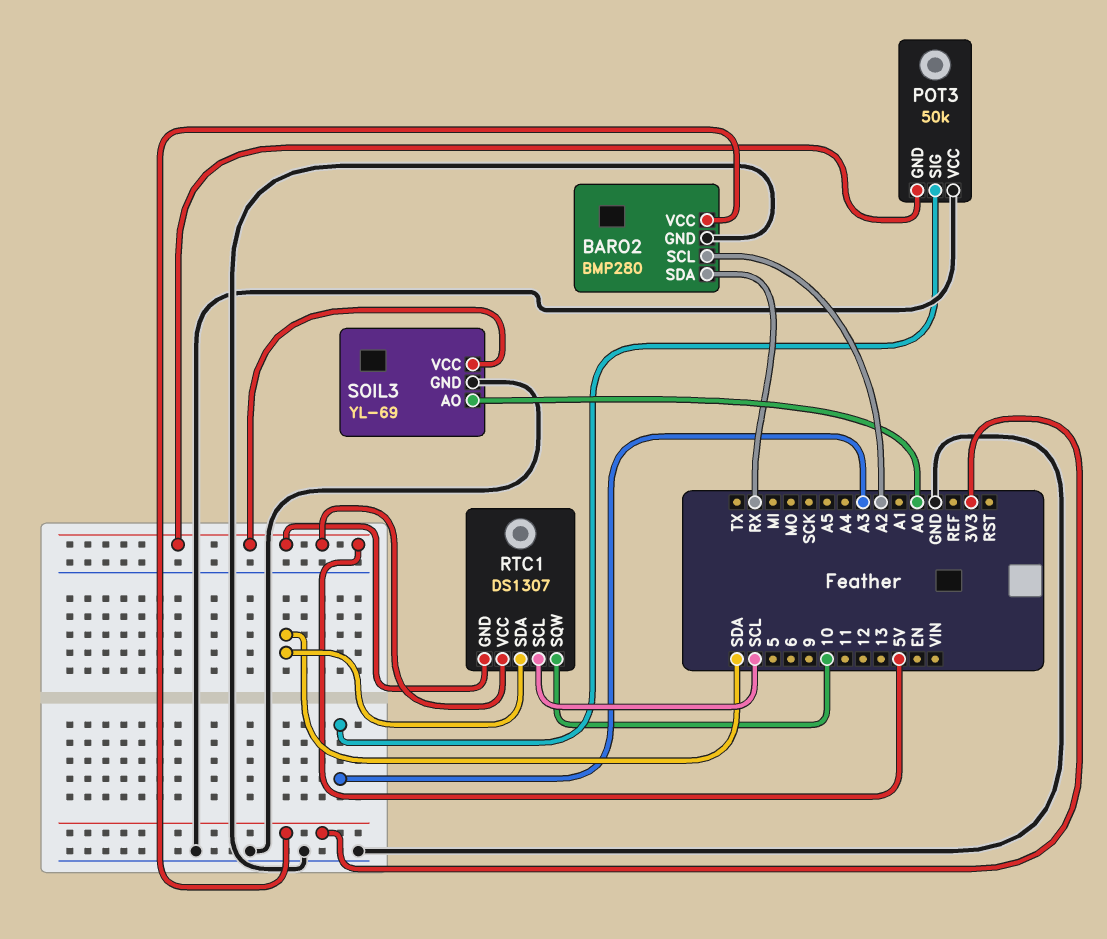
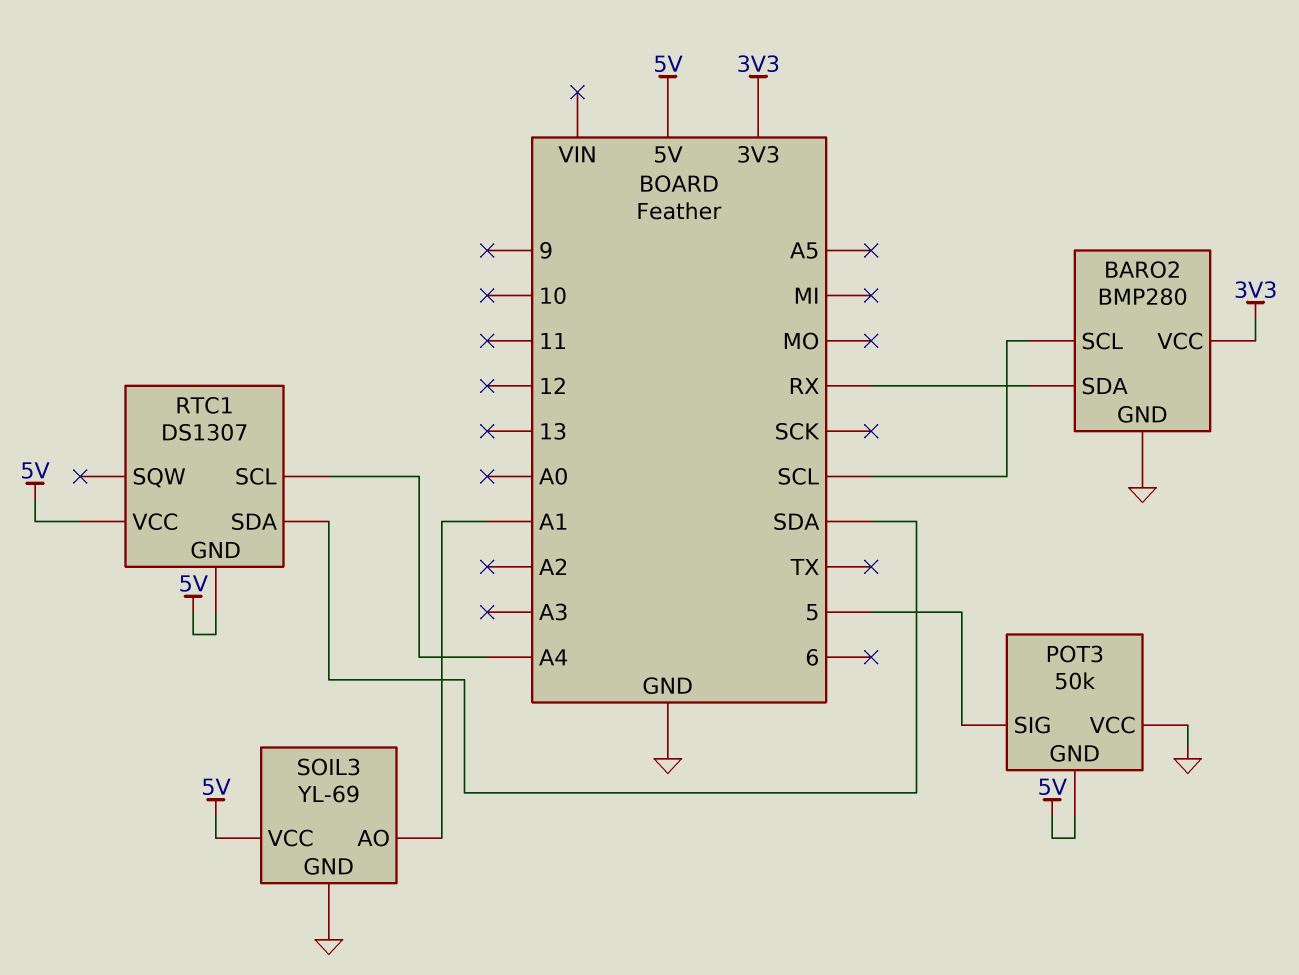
BARO2 pin SCL: A2 -> SCL
POT3 pin SIG: A3 -> 5
RTC1 pin SCL: SCL -> A4
RTC1 pin SQW: 10 -> none
SOIL3 pin AO: A0 -> A1

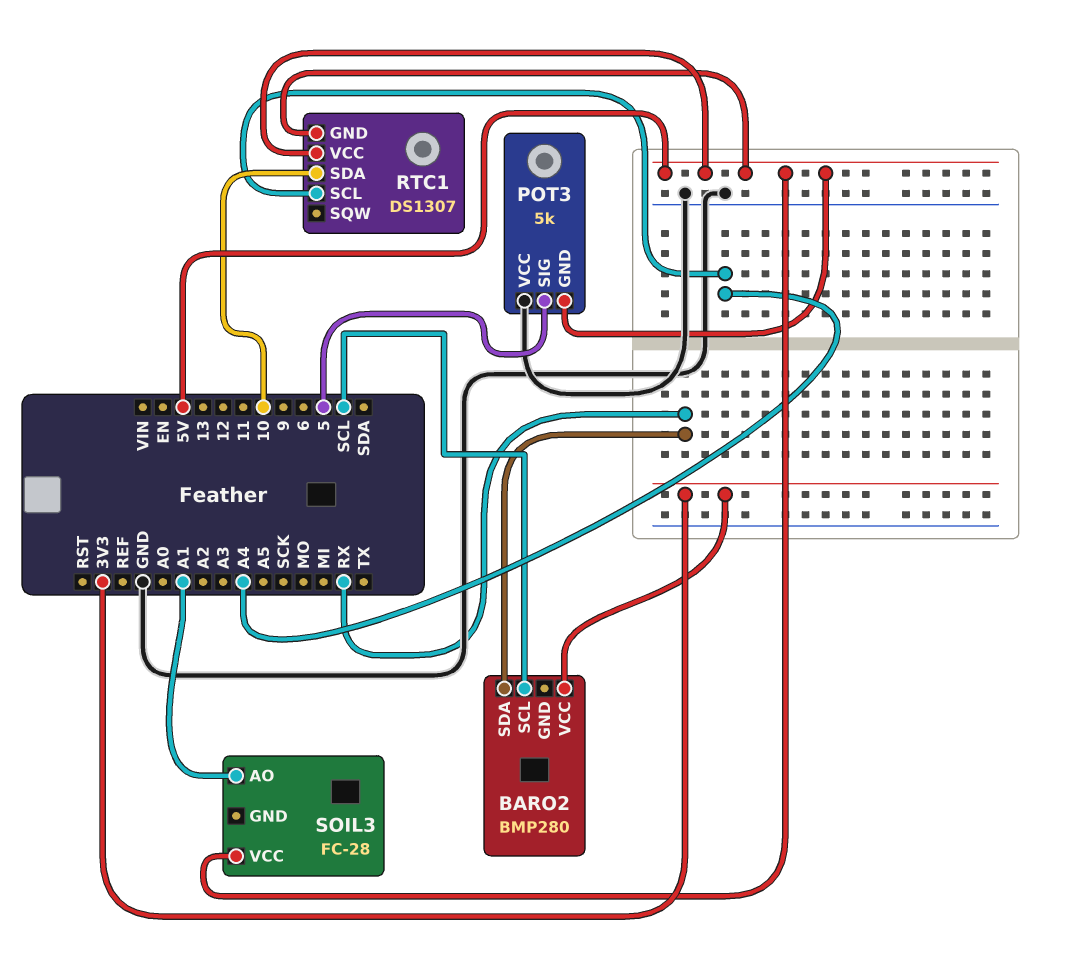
BARO2 pin GND: GND -> none
POT3: 50k -> 5k
RTC1 pin SDA: SDA -> 10
SOIL3: YL-69 -> FC-28
SOIL3 pin GND: GND -> none

